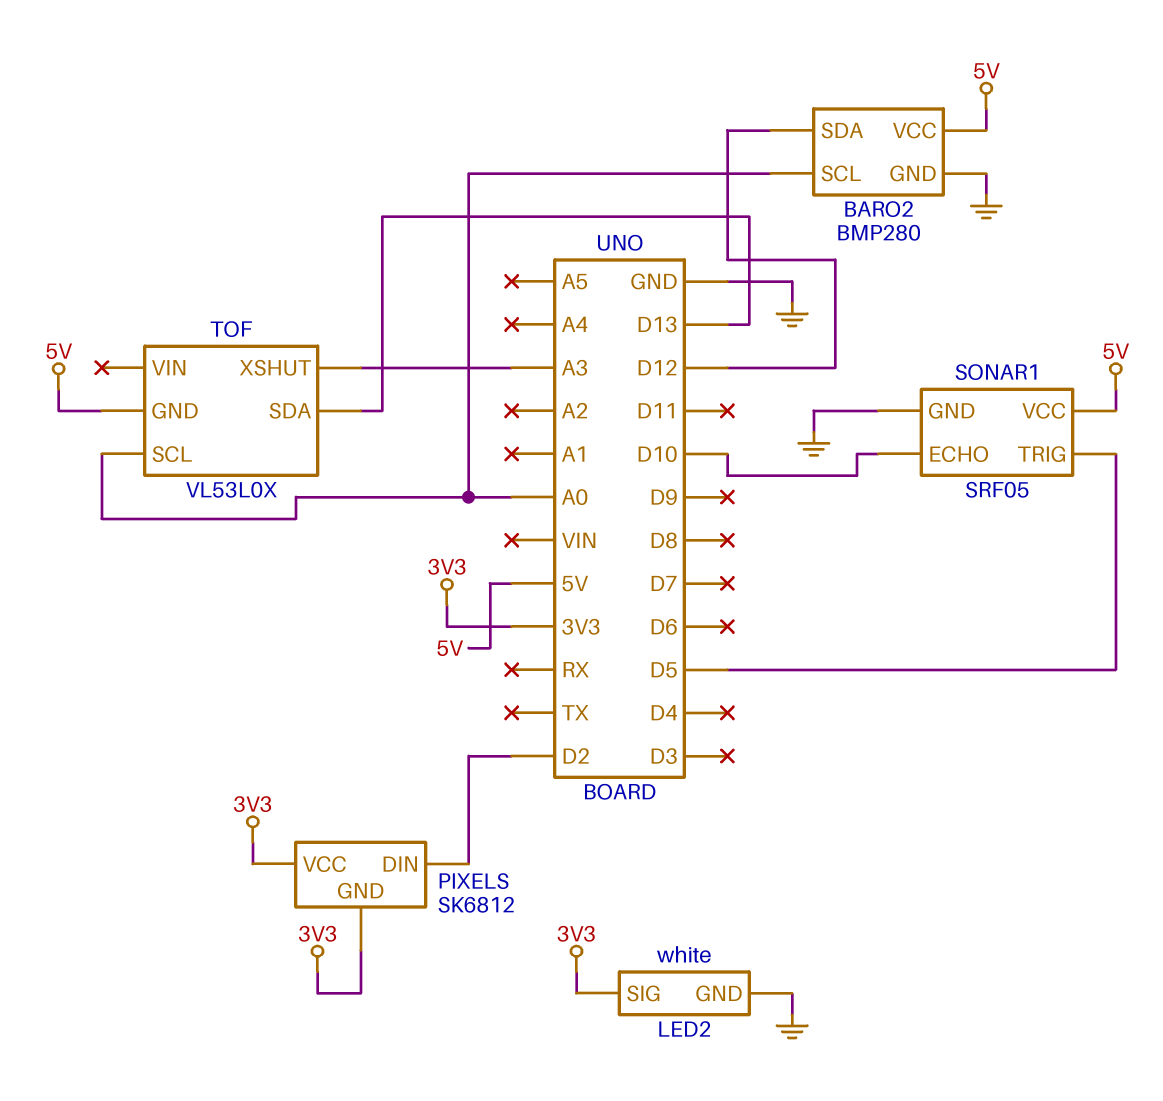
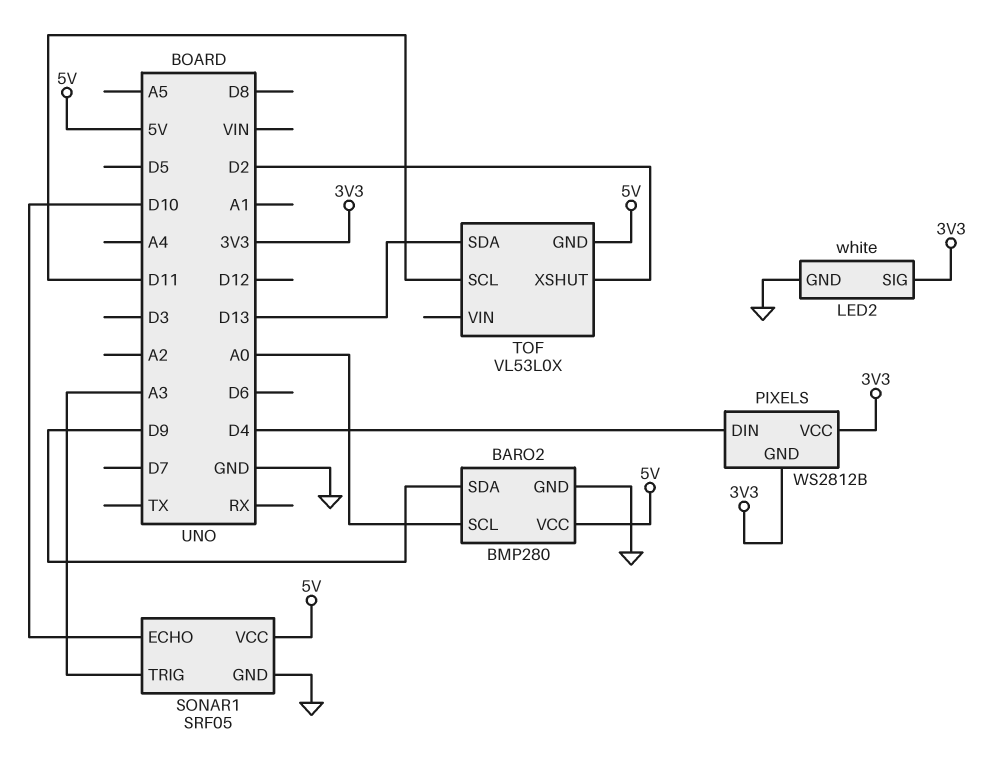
BARO2 pin SDA: D12 -> D9
PIXELS: SK6812 -> WS2812B
PIXELS pin DIN: D2 -> D4
SONAR1 pin TRIG: D5 -> A3
TOF pin SCL: A0 -> D11
TOF pin XSHUT: A3 -> D2

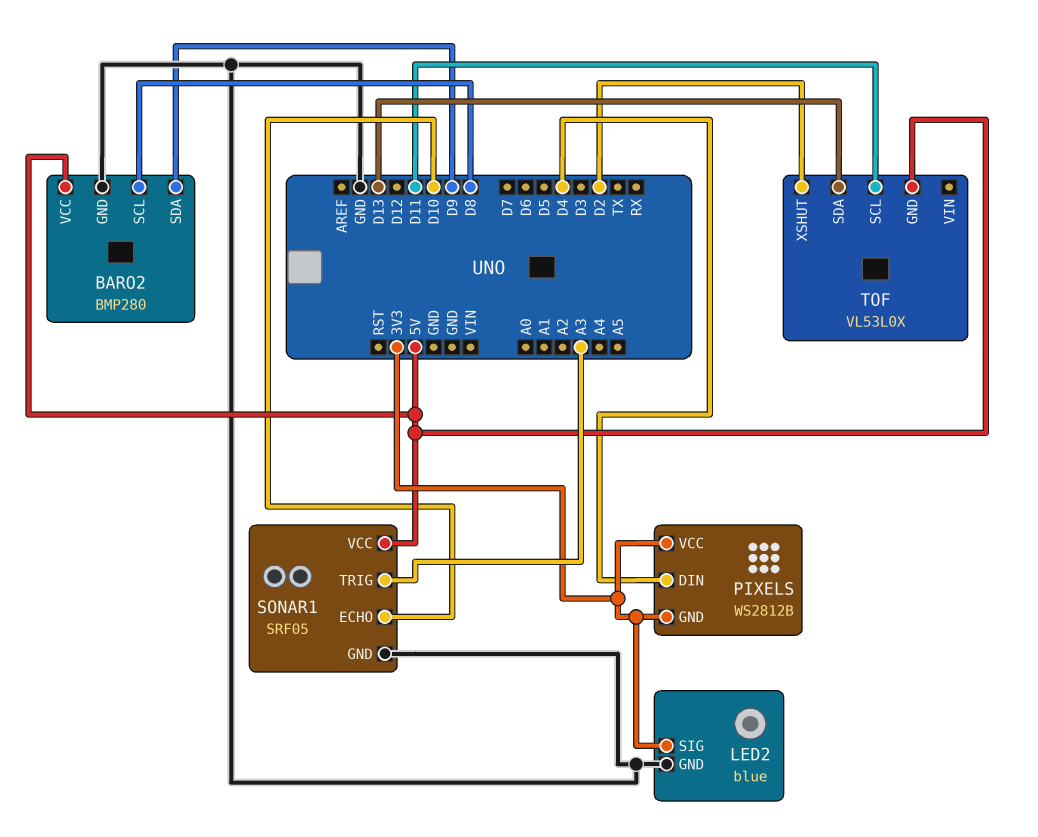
BARO2 pin SCL: A0 -> D8
LED2: white -> blue

